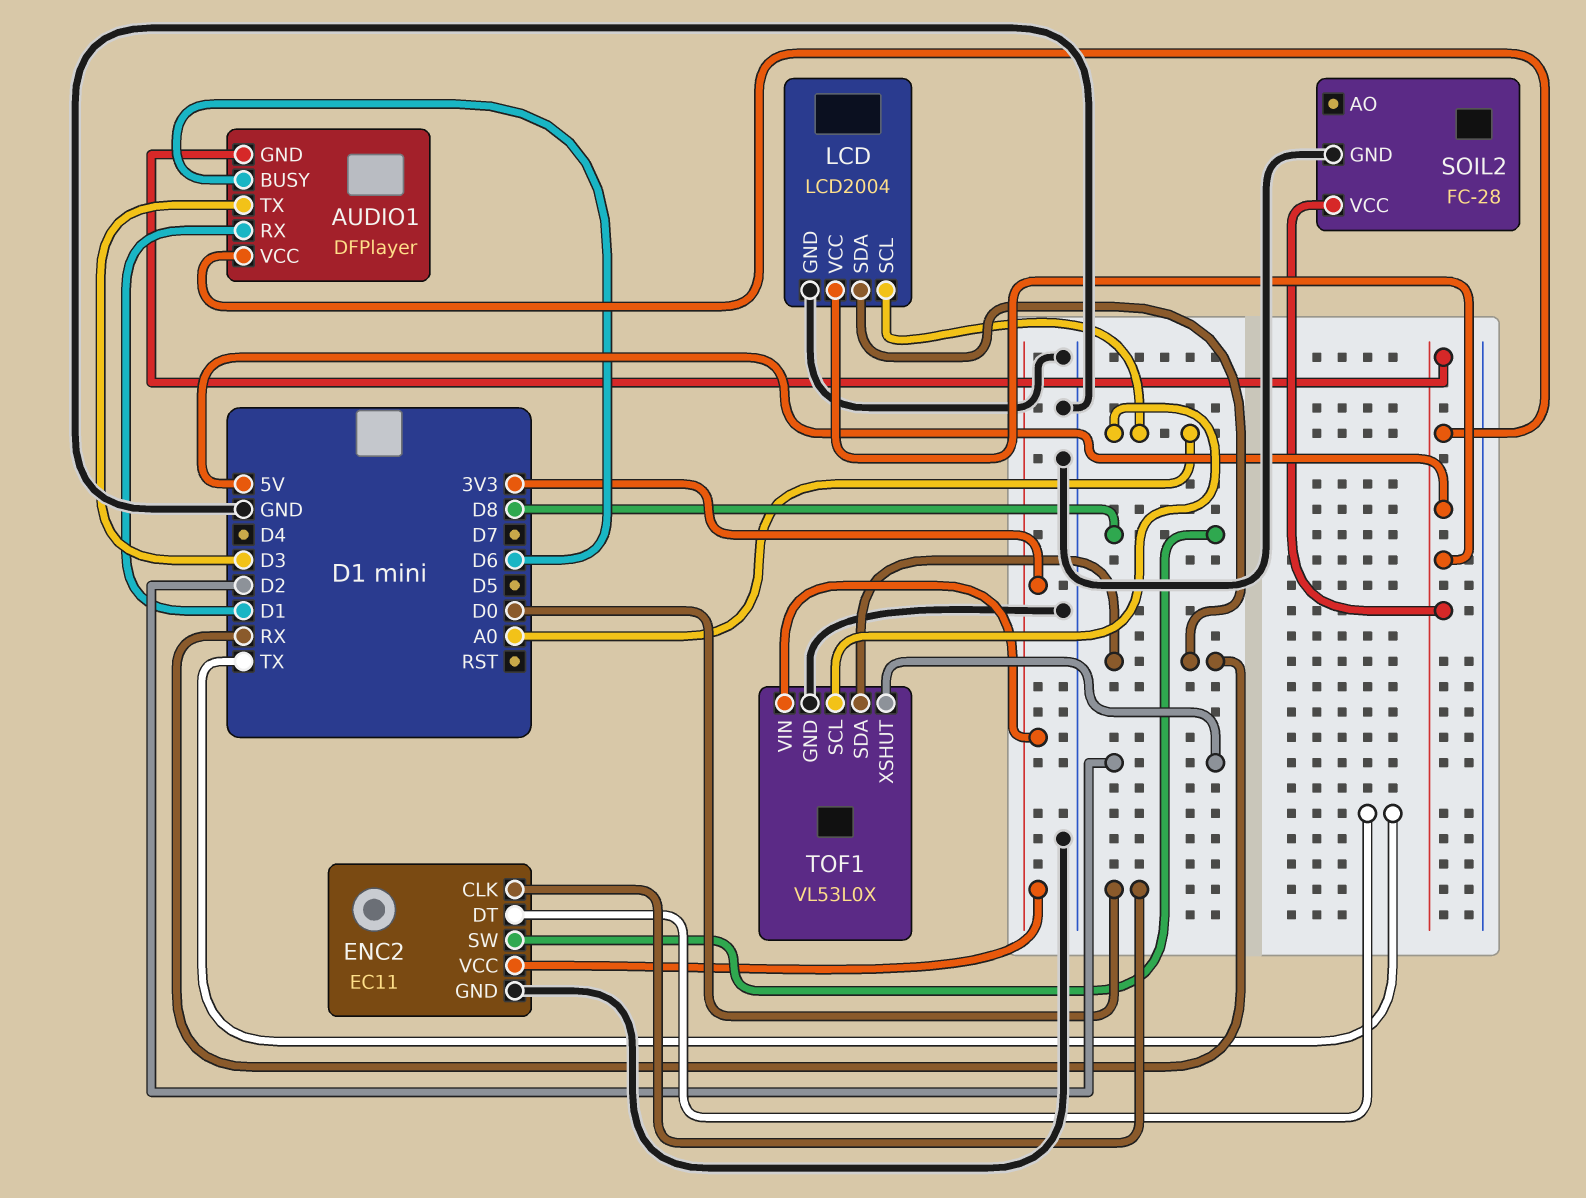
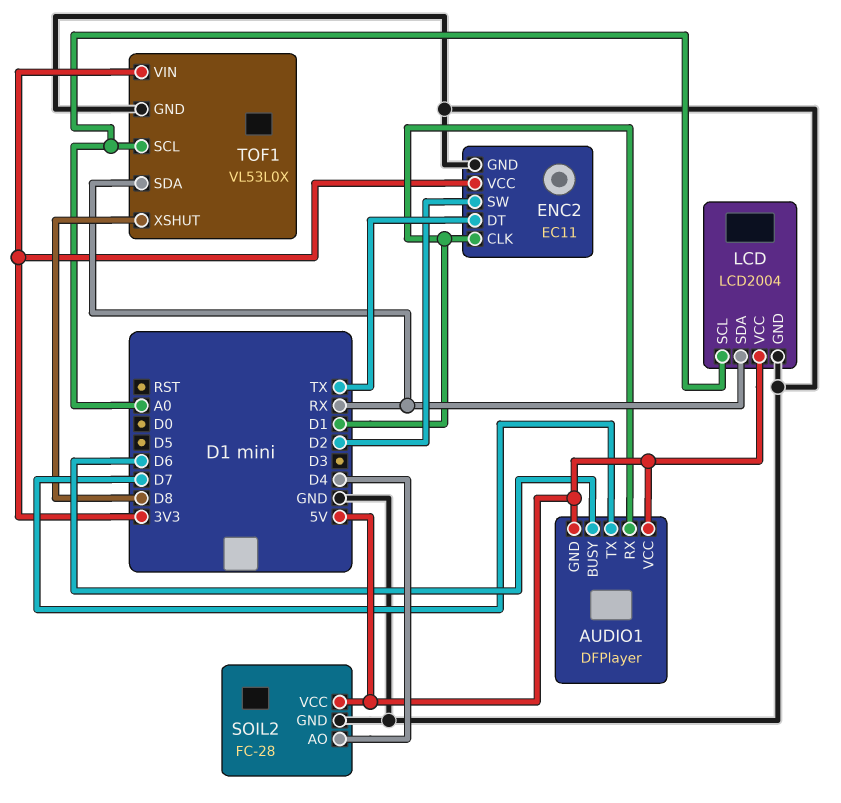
AUDIO1 pin TX: D3 -> D7
ENC2 pin CLK: D0 -> D1
ENC2 pin SW: D8 -> D2
SOIL2 pin AO: none -> D4
TOF1 pin XSHUT: D2 -> D8

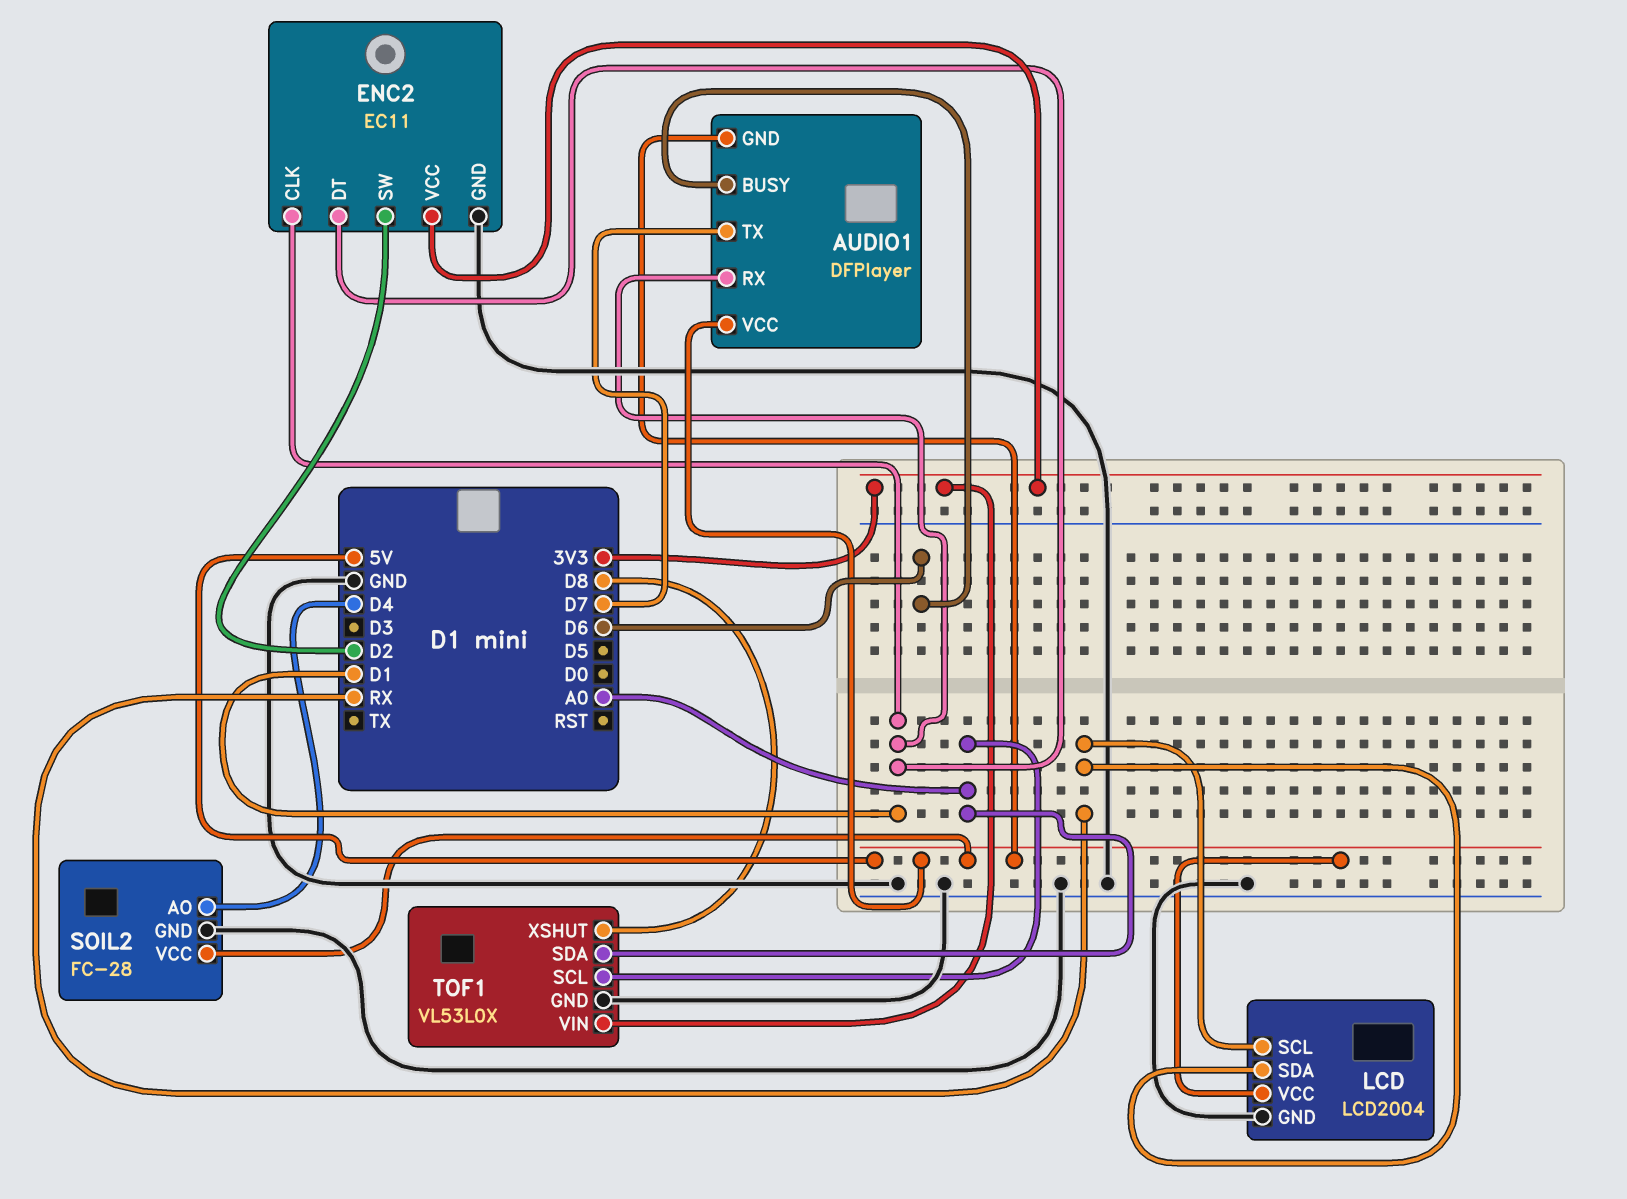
ENC2 pin DT: TX -> D1
LCD pin SCL: A0 -> RX
TOF1 pin SDA: RX -> A0

